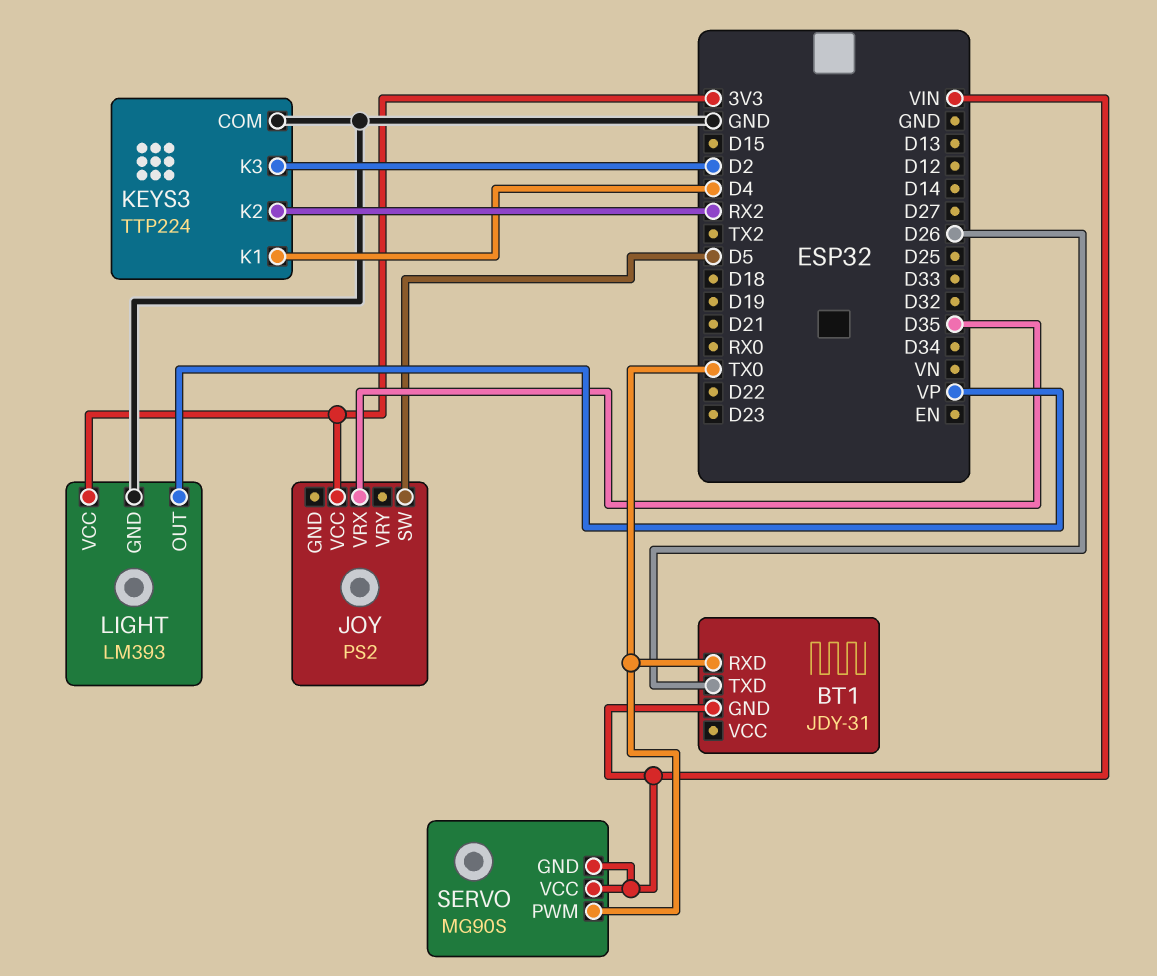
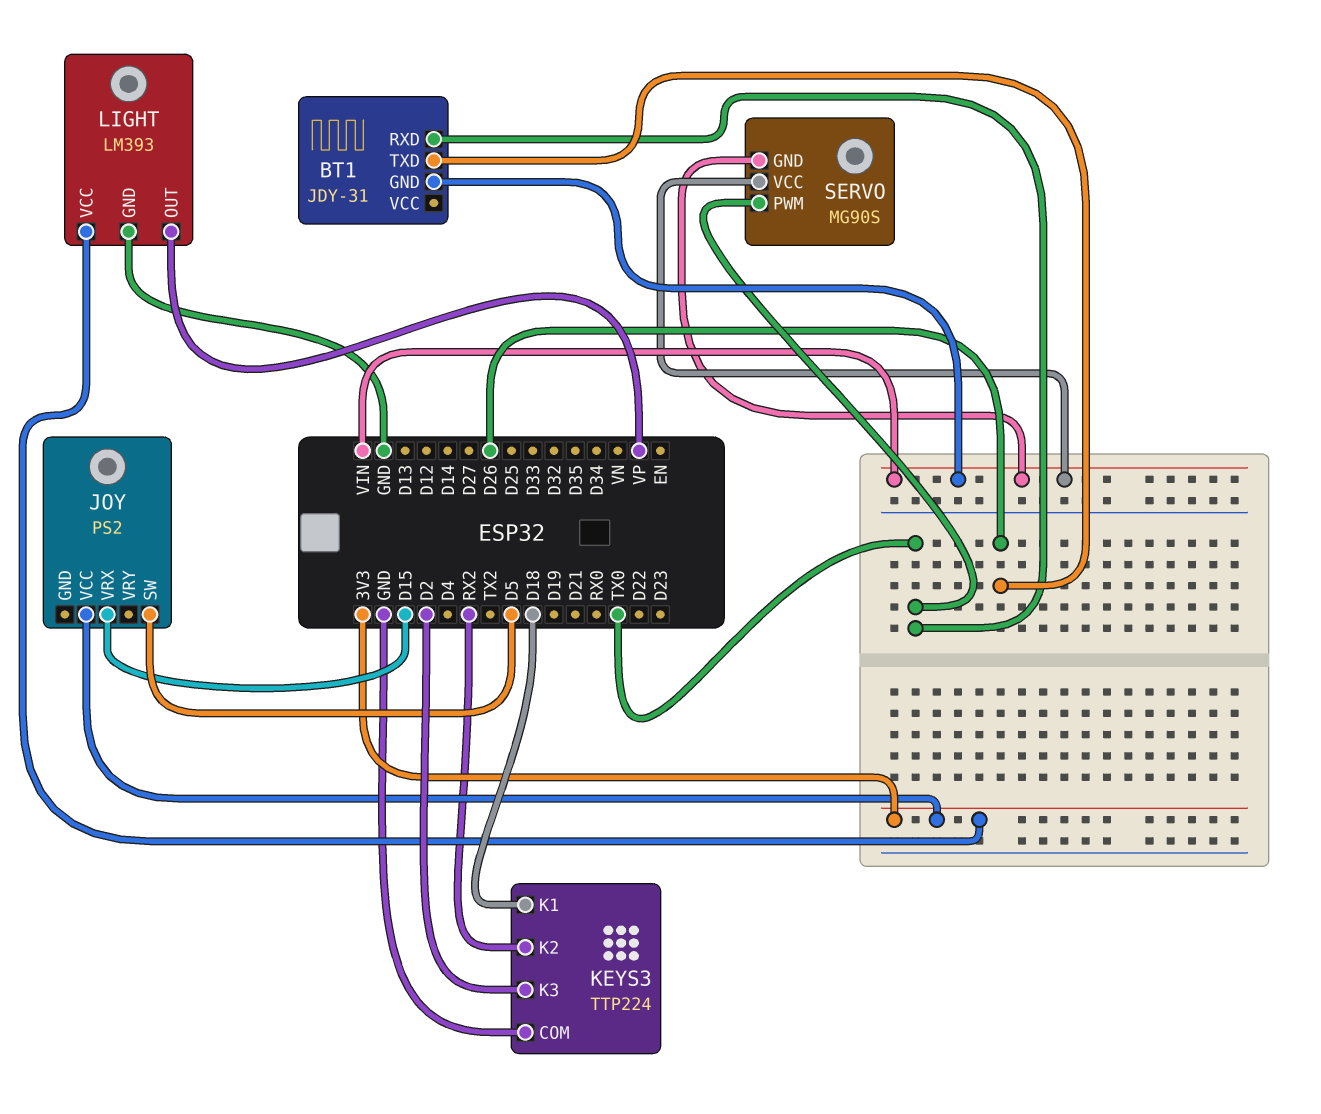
JOY pin VRX: D35 -> D15
KEYS3 pin K1: D4 -> D18

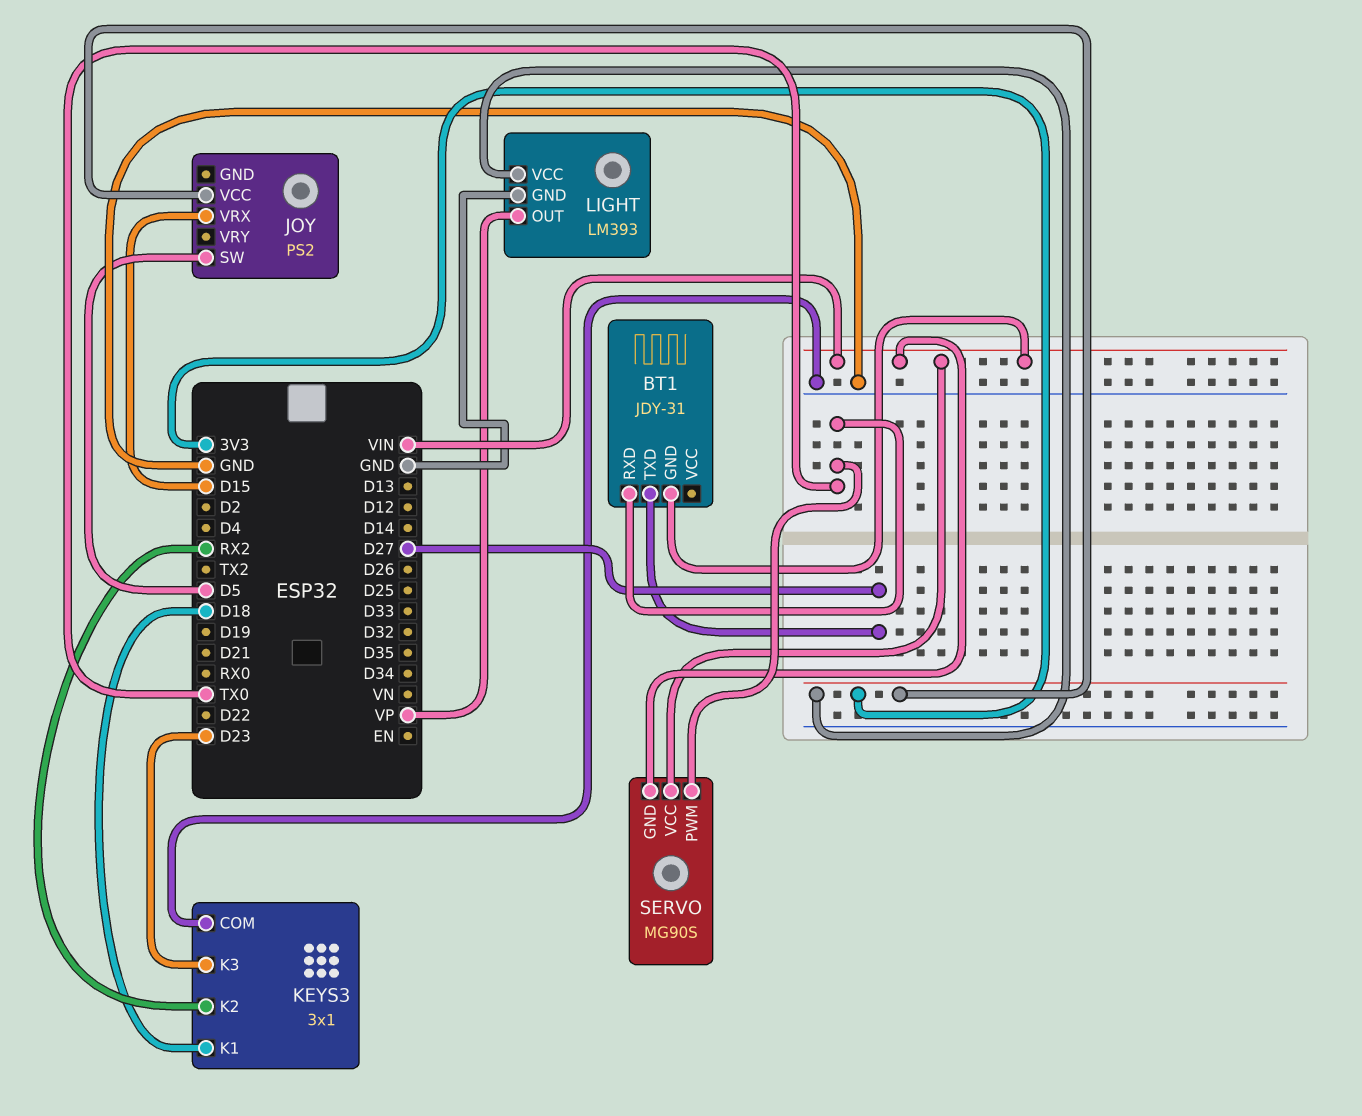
BT1 pin TXD: D26 -> D27
KEYS3: TTP224 -> 3x1
KEYS3 pin K3: D2 -> D23

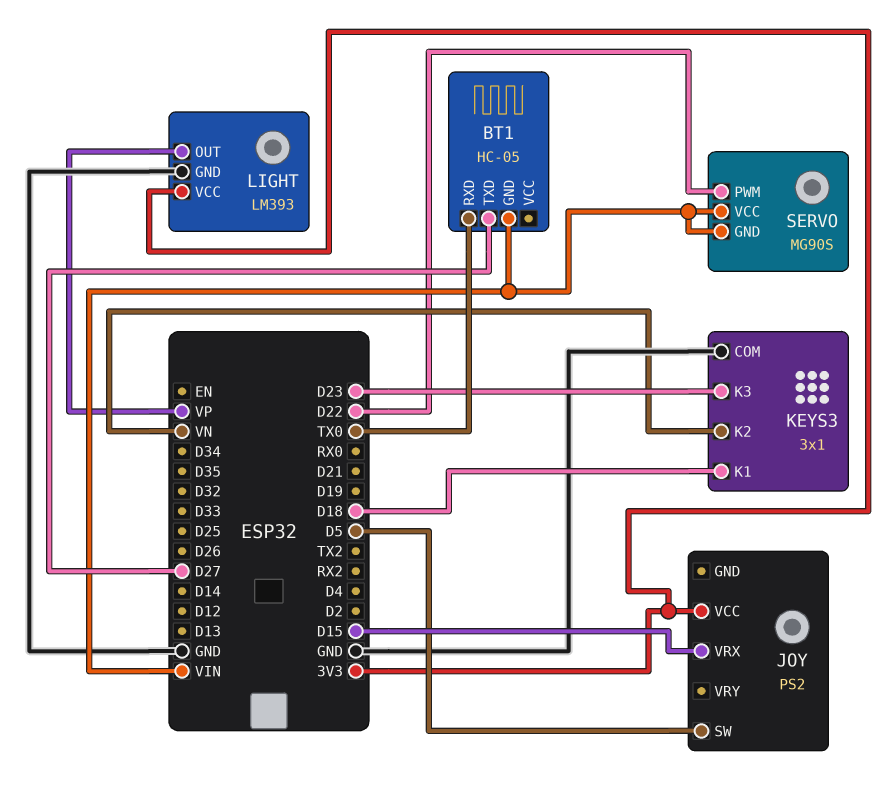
BT1: JDY-31 -> HC-05
KEYS3 pin K2: RX2 -> VN
SERVO pin PWM: TX0 -> D22

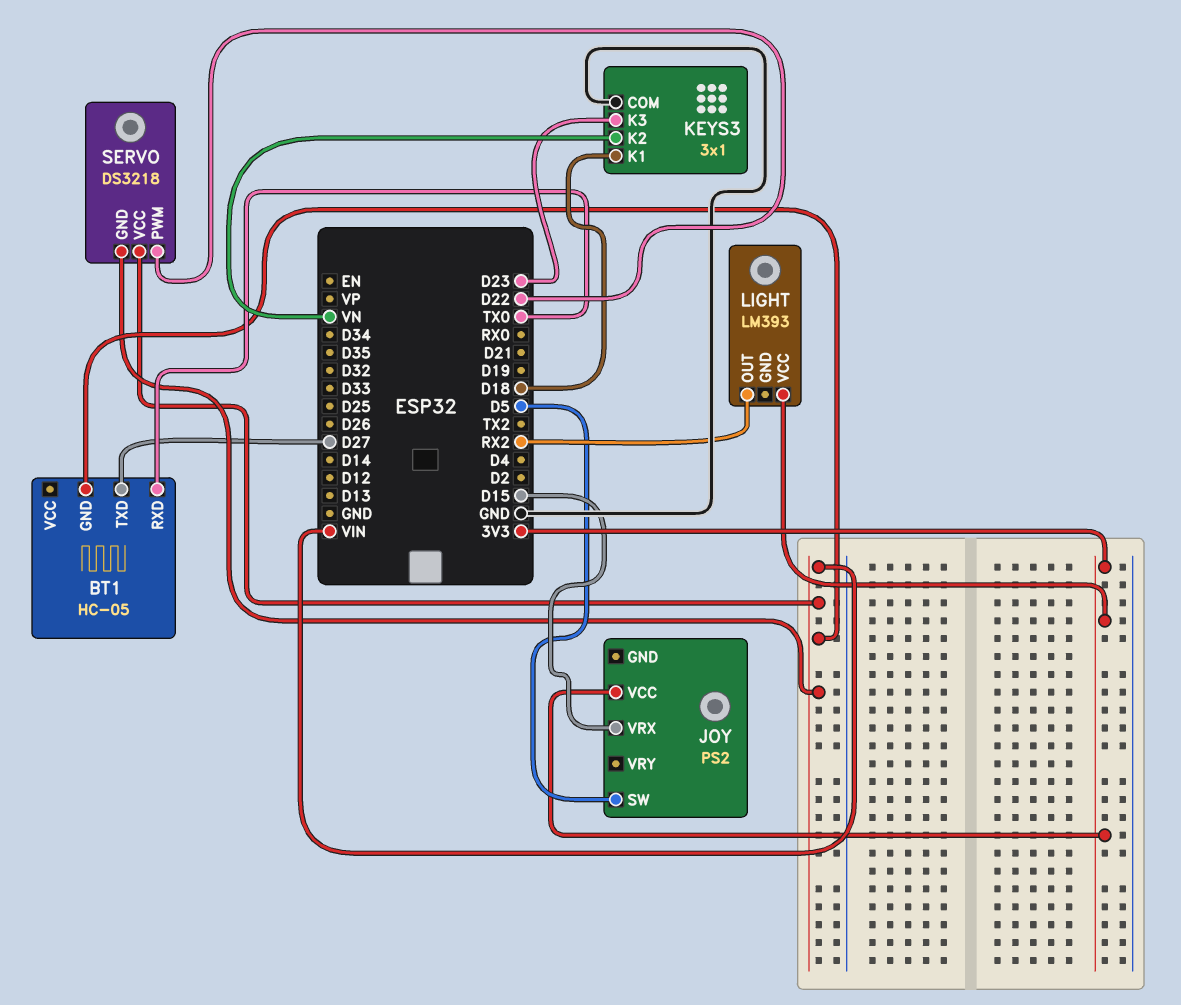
LIGHT pin GND: GND -> none
LIGHT pin OUT: VP -> RX2
SERVO: MG90S -> DS3218

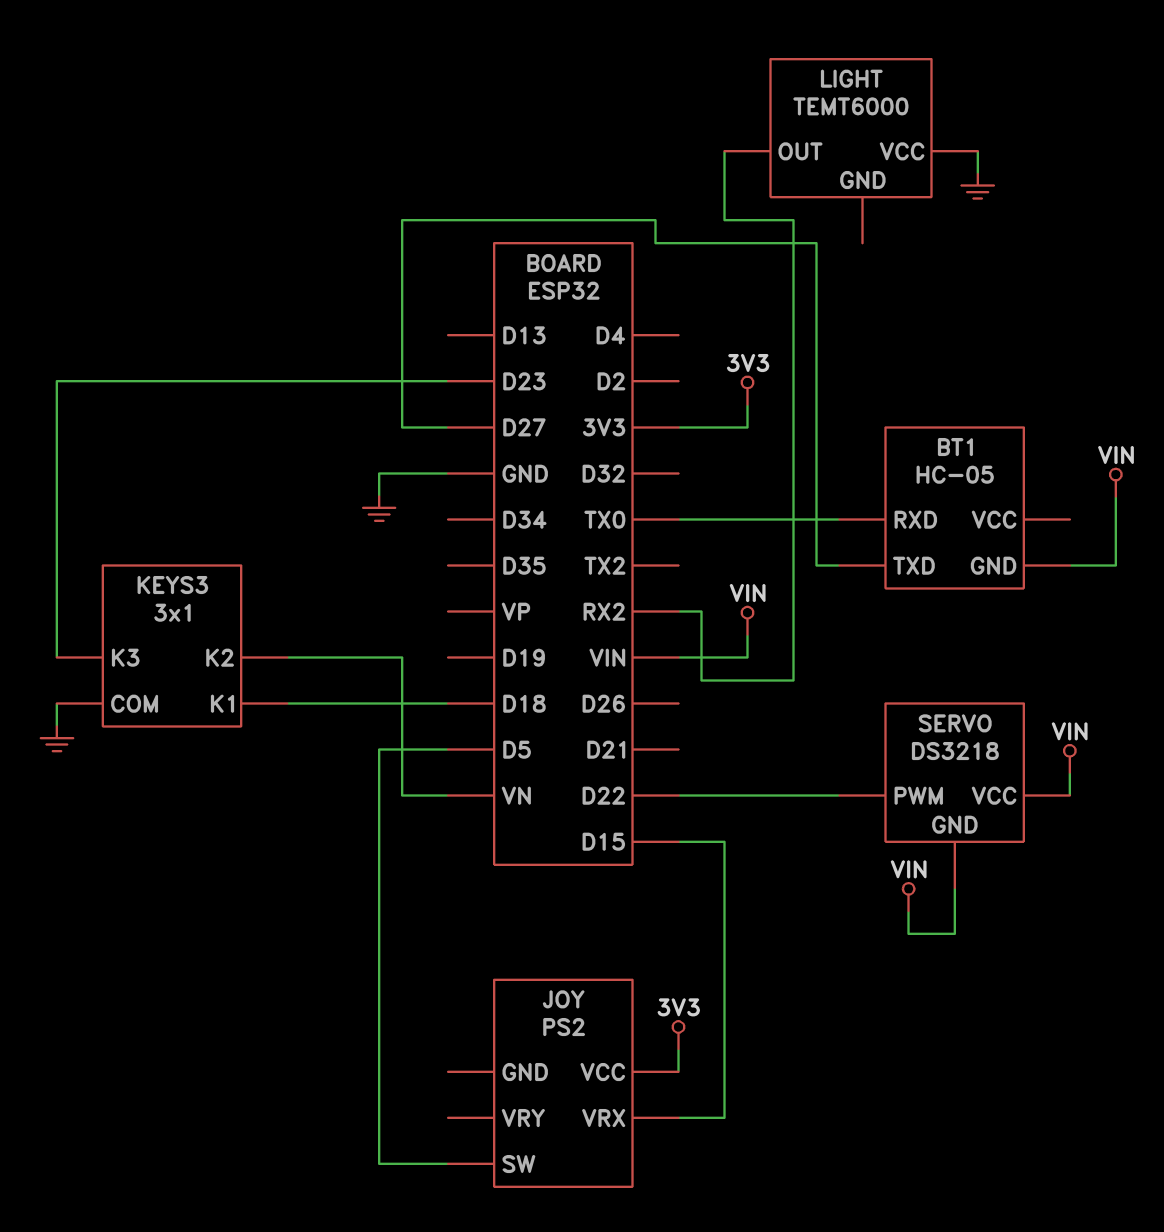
LIGHT: LM393 -> TEMT6000
LIGHT pin VCC: 3V3 -> GND

